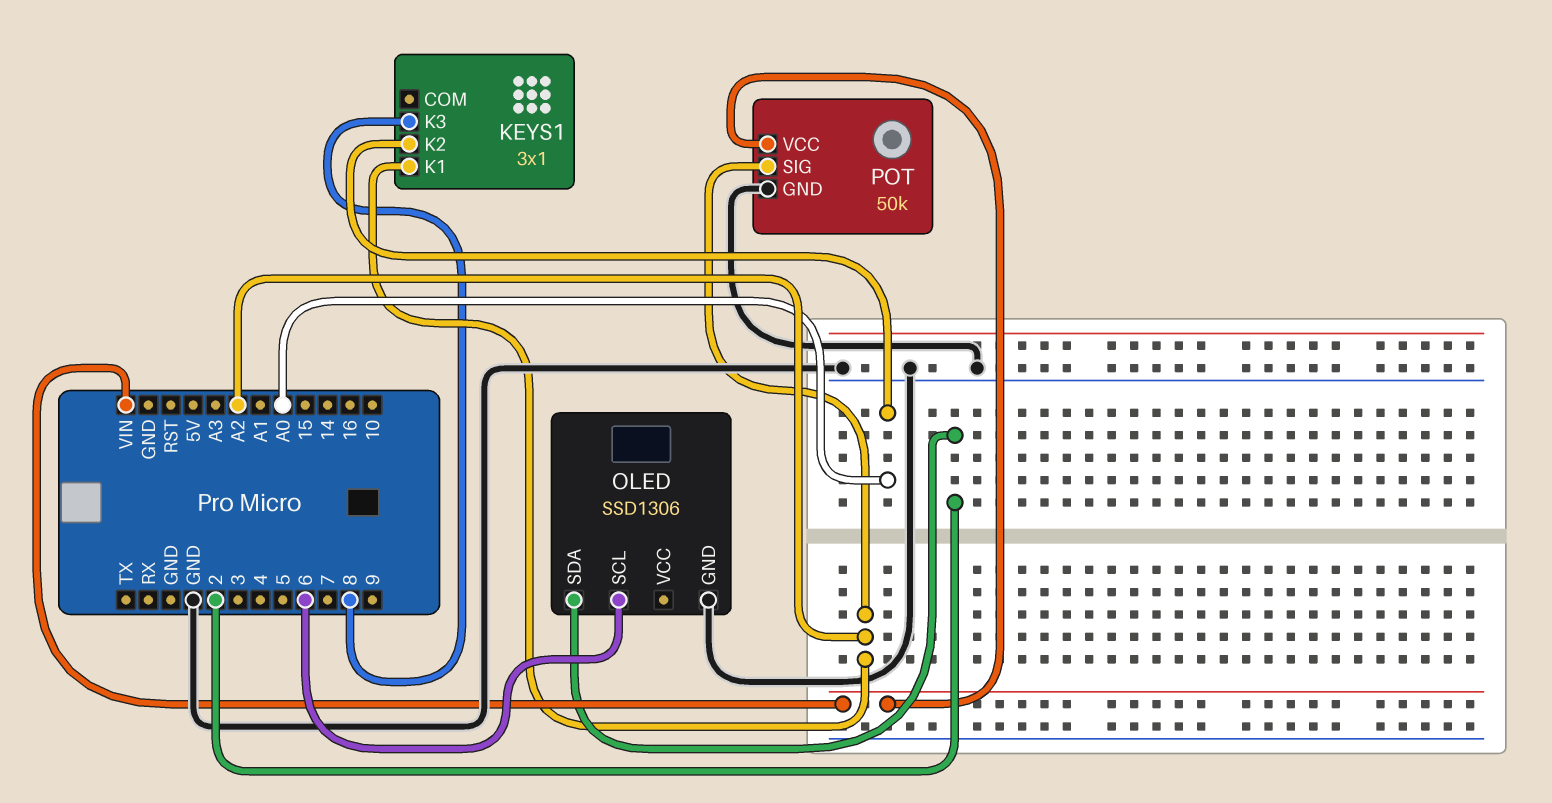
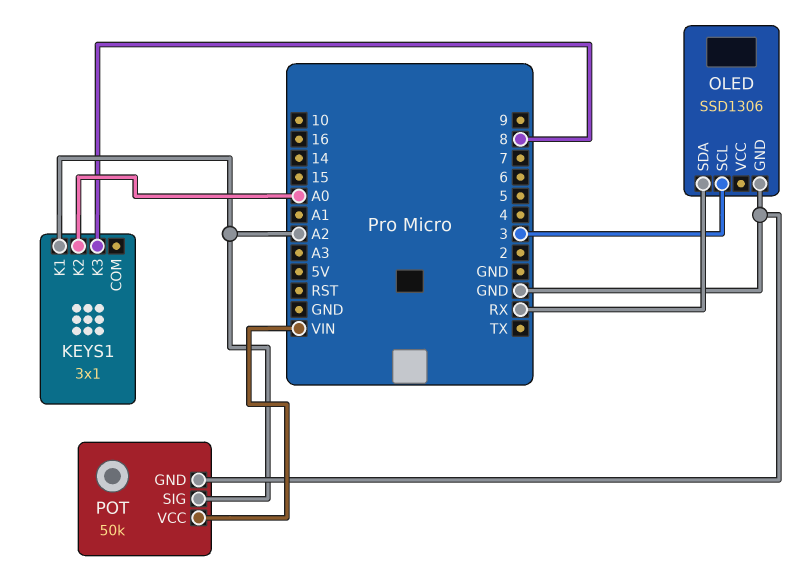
OLED pin SCL: 6 -> 3
OLED pin SDA: 2 -> RX

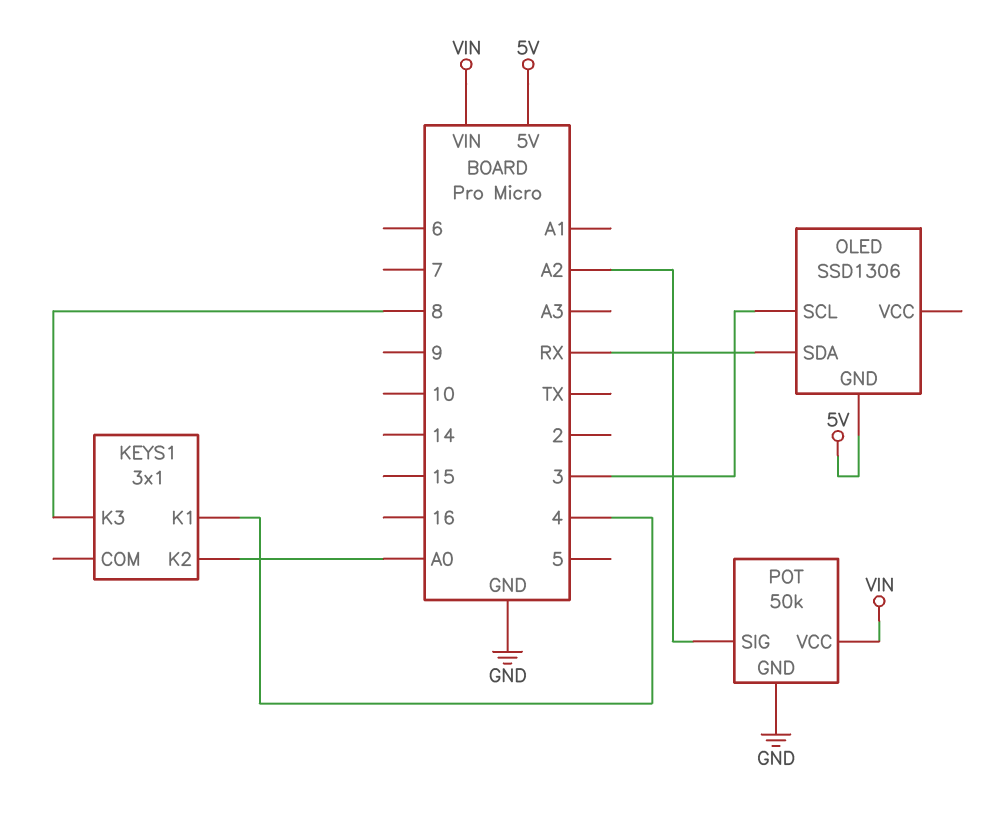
KEYS1 pin K1: A2 -> 4
OLED pin GND: GND -> 5V

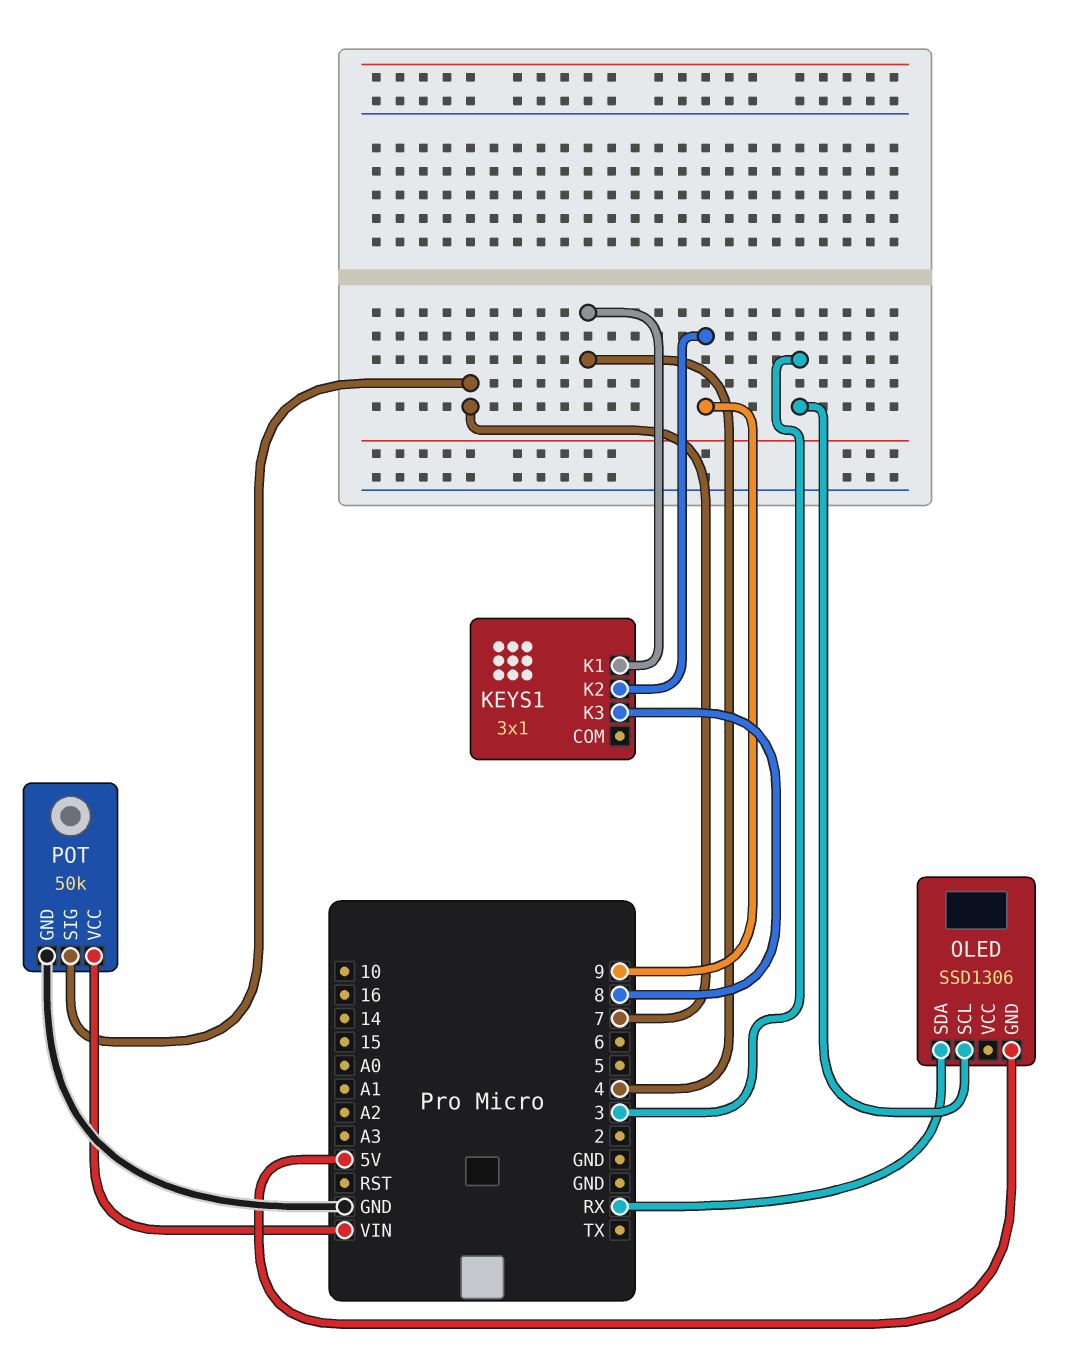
KEYS1 pin K2: A0 -> 9
POT pin SIG: A2 -> 7

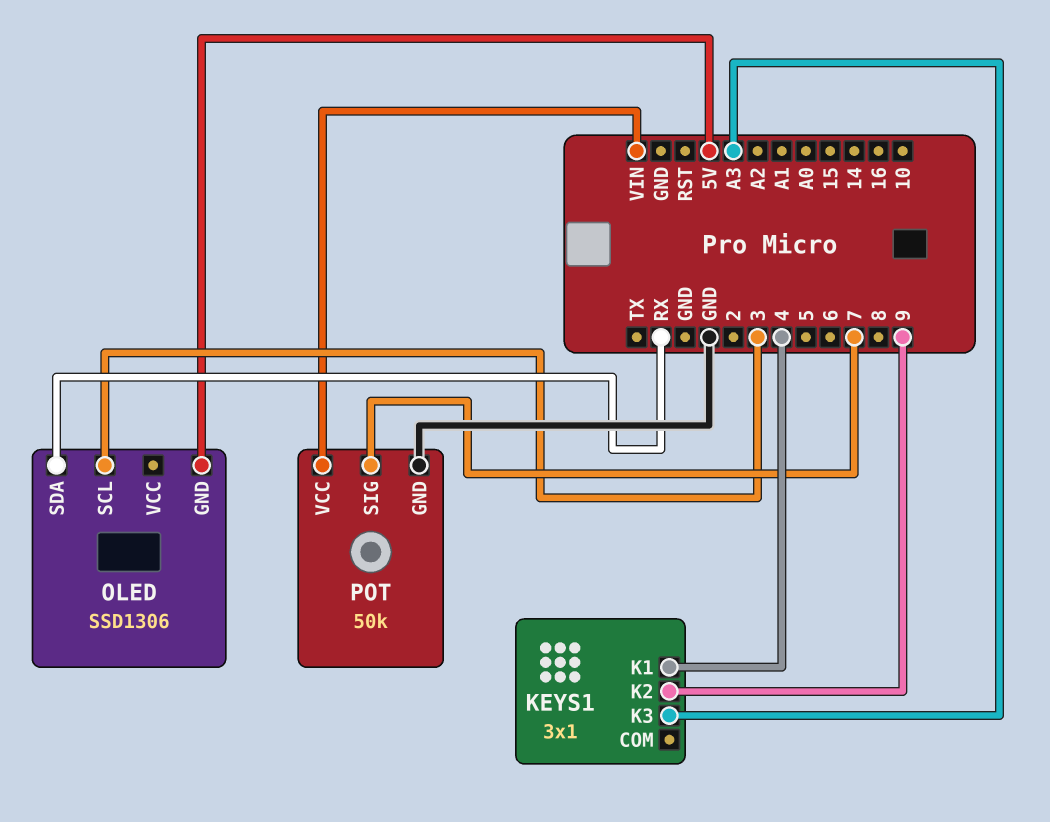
KEYS1 pin K3: 8 -> A3

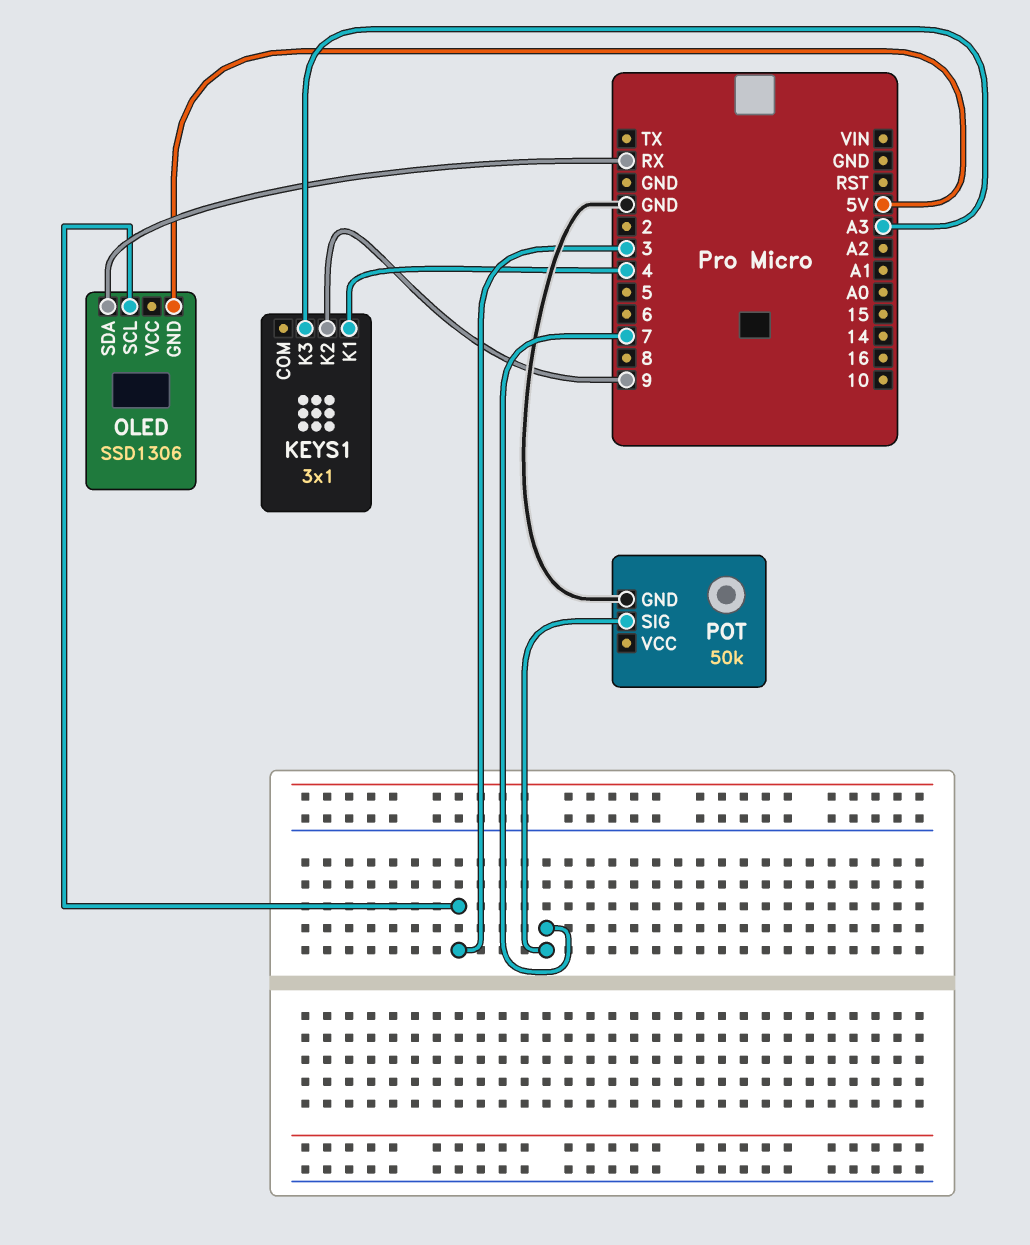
POT pin VCC: VIN -> none

